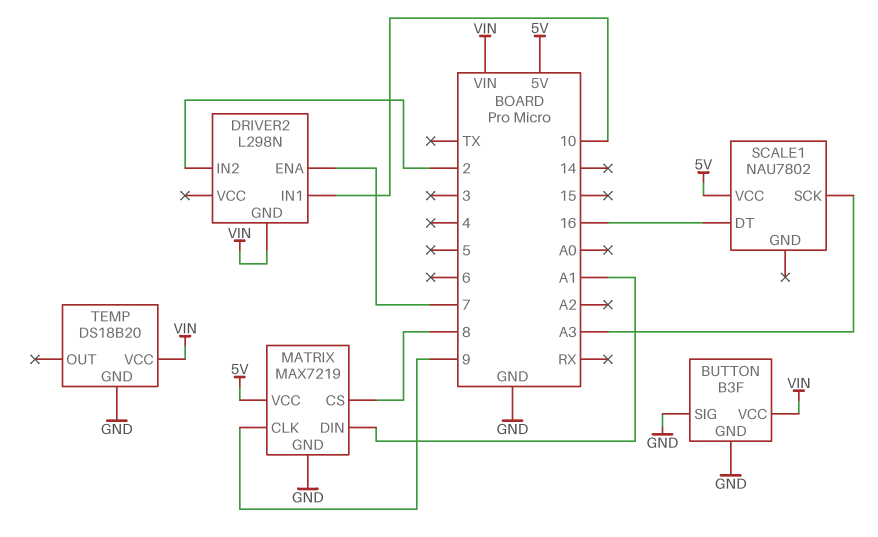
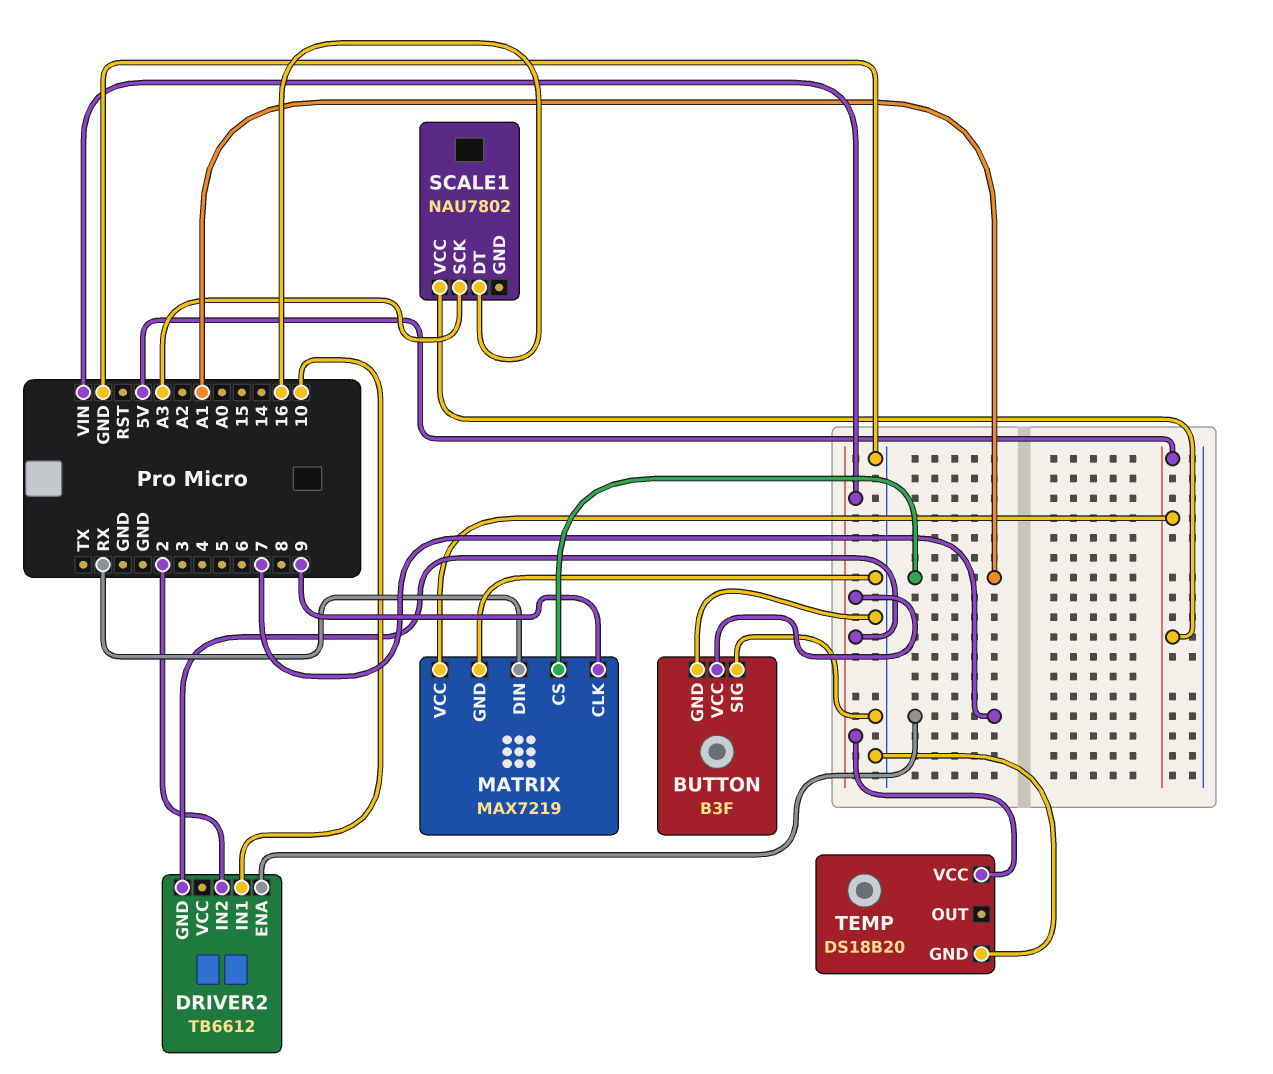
DRIVER2: L298N -> TB6612
MATRIX pin CS: 8 -> A1
MATRIX pin DIN: A1 -> RX

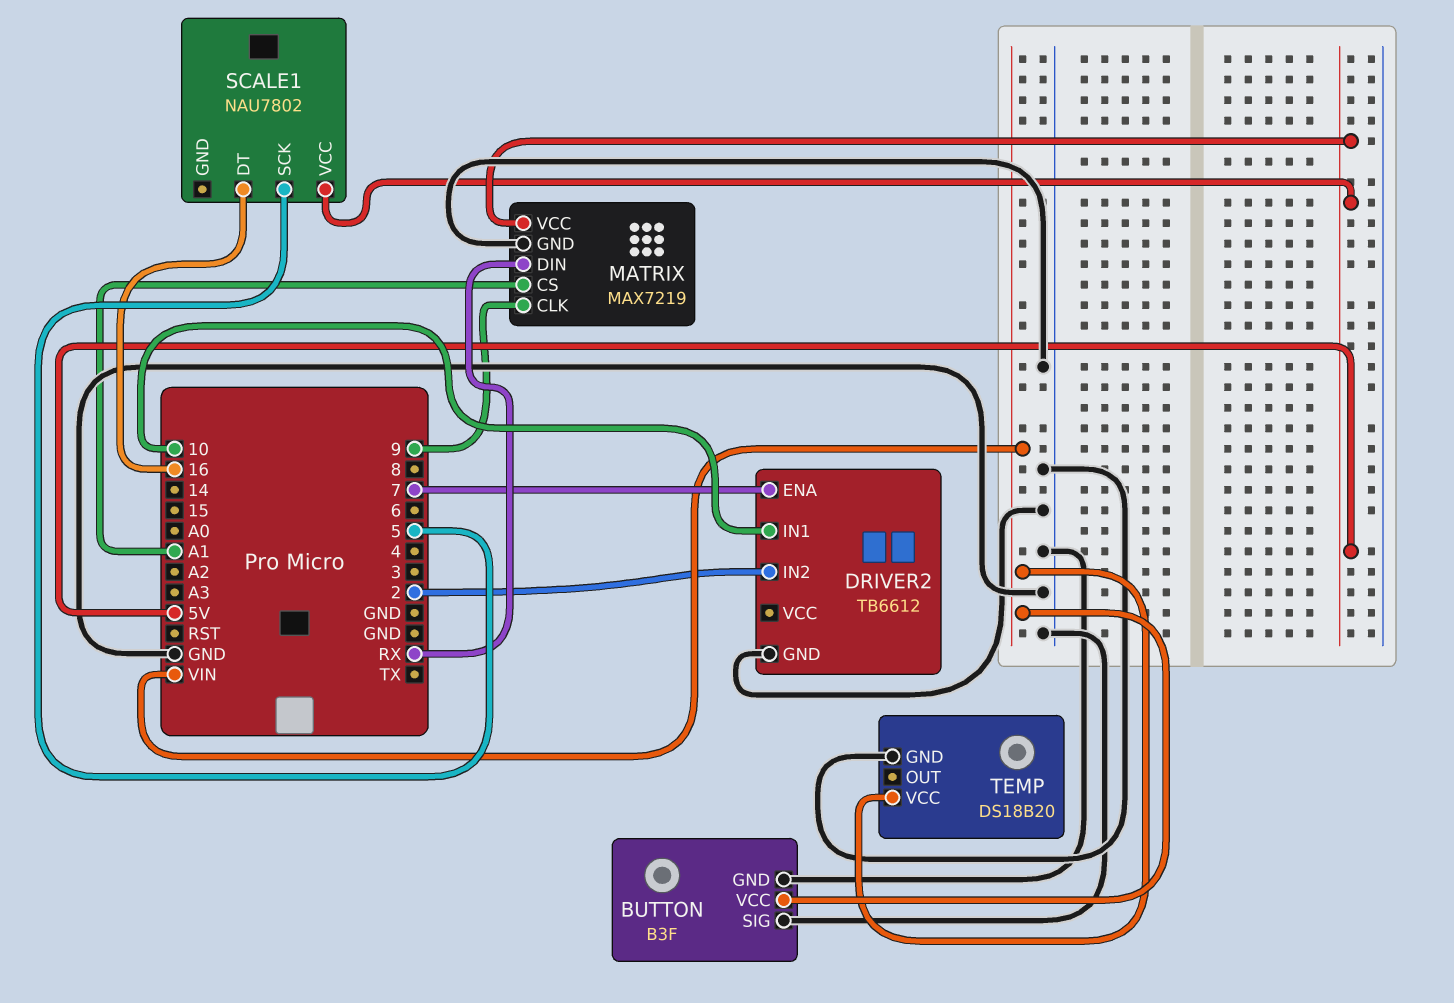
DRIVER2 pin GND: VIN -> GND
SCALE1 pin SCK: A3 -> 5

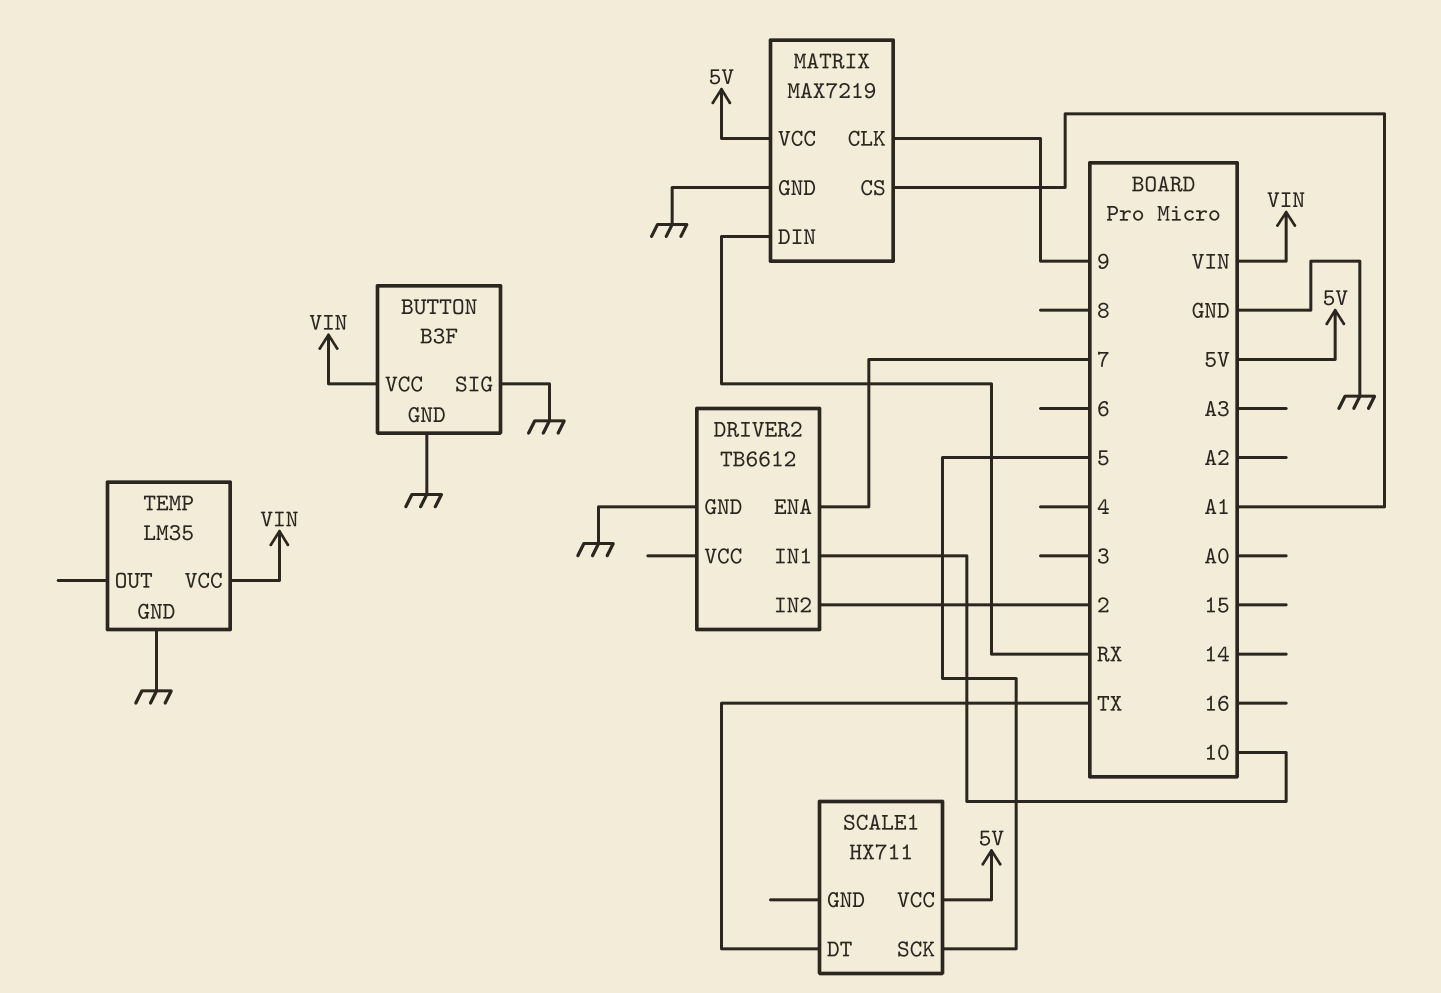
SCALE1: NAU7802 -> HX711
SCALE1 pin DT: 16 -> TX
TEMP: DS18B20 -> LM35

